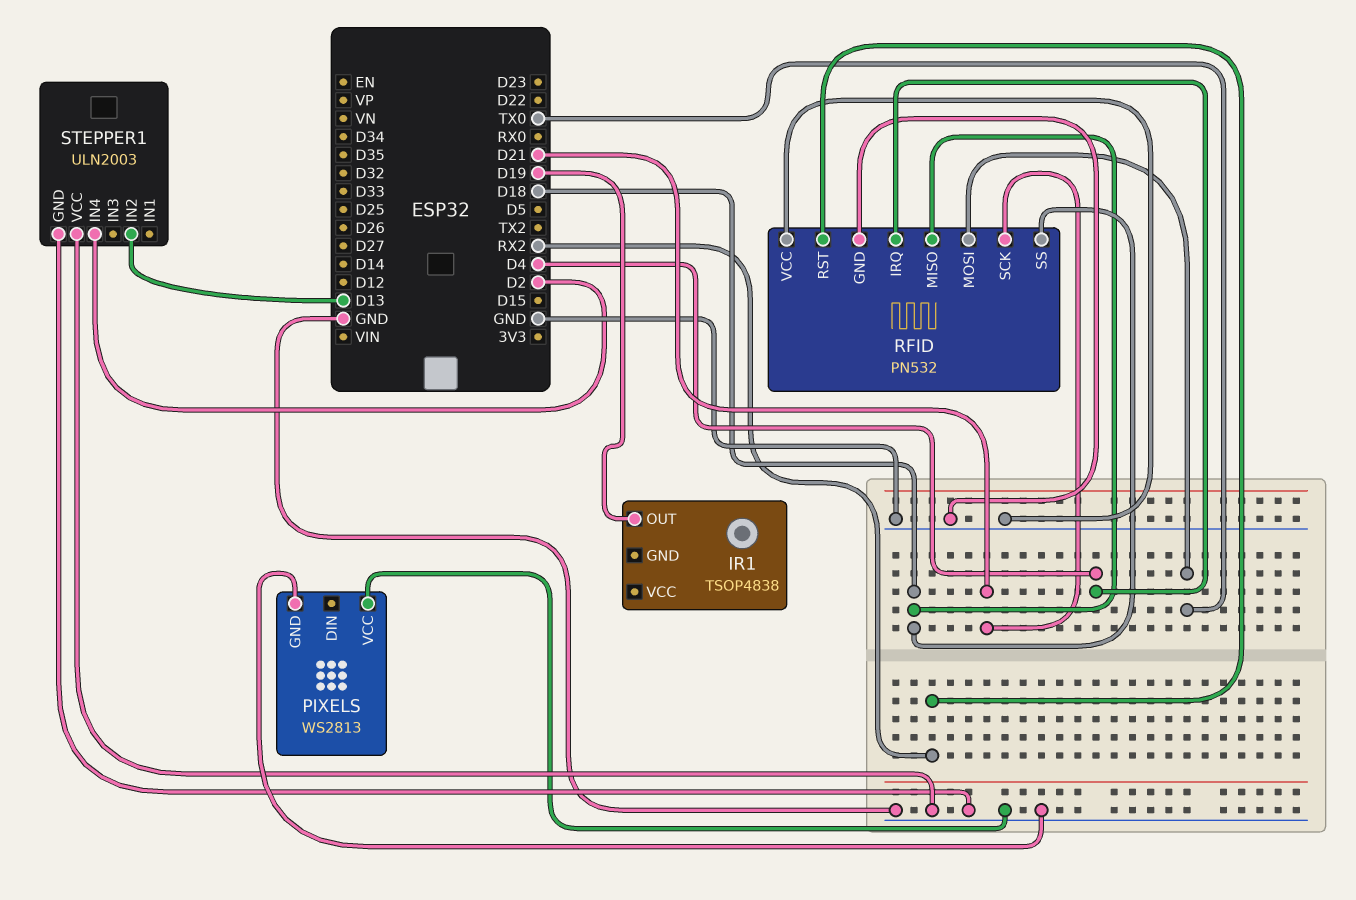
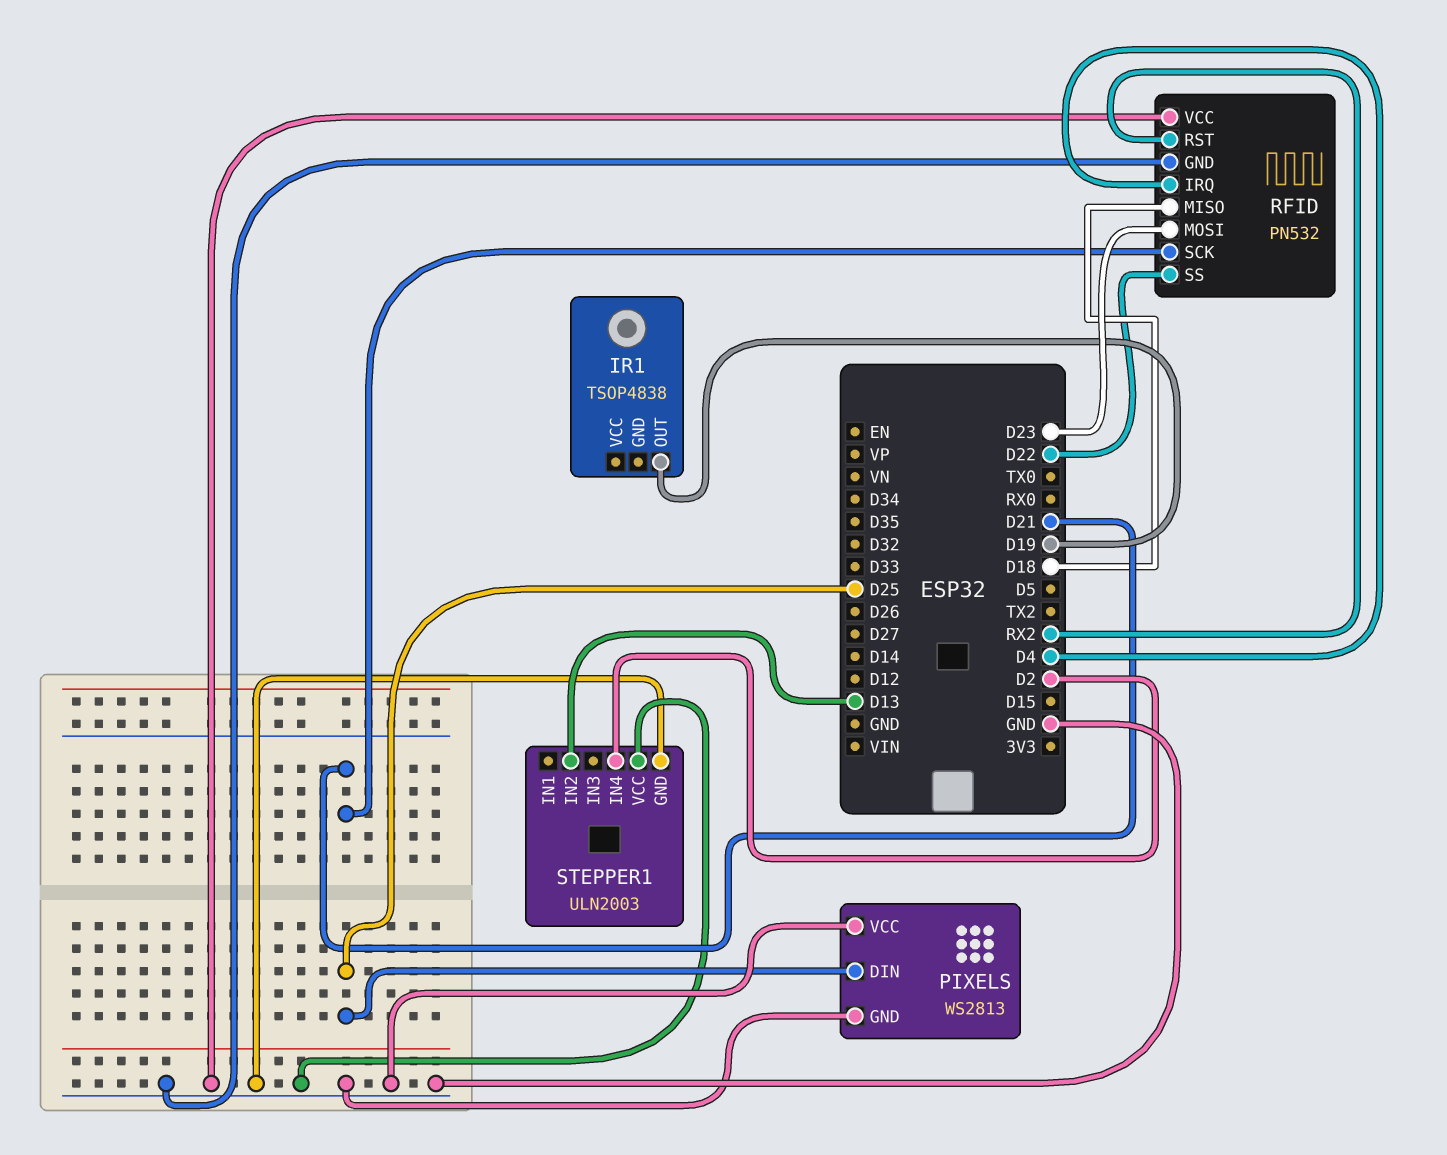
PIXELS pin DIN: none -> D25
RFID pin MOSI: TX0 -> D23
RFID pin SS: D18 -> D22

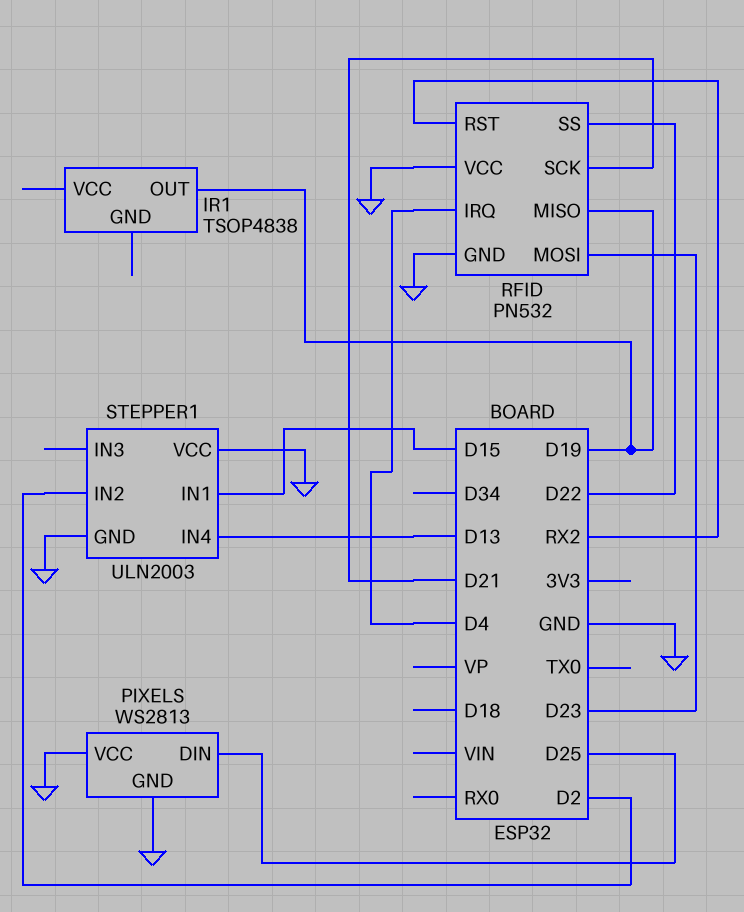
RFID pin MISO: D18 -> D19
STEPPER1 pin IN1: none -> D15
STEPPER1 pin IN2: D13 -> D2
STEPPER1 pin IN4: D2 -> D13

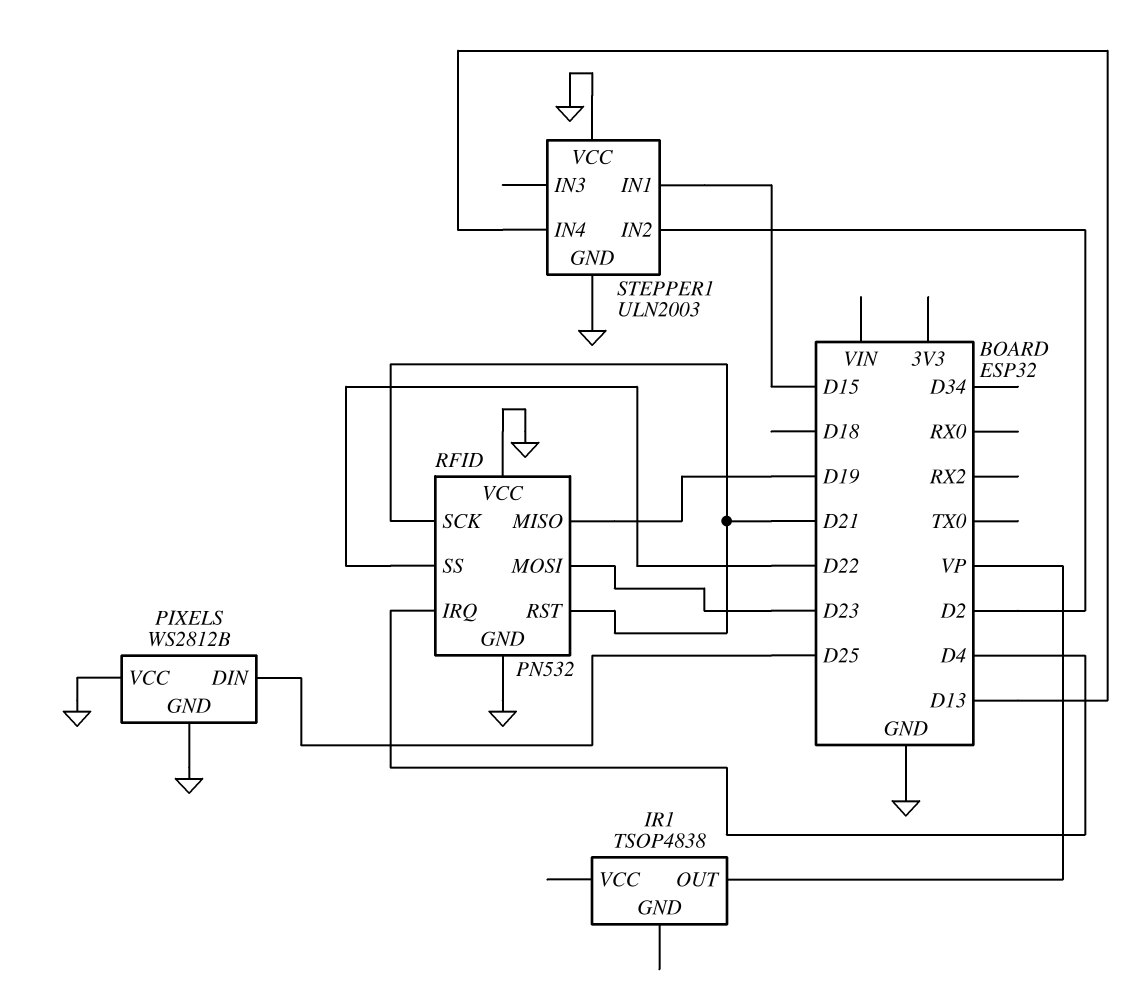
IR1 pin OUT: D19 -> VP
PIXELS: WS2813 -> WS2812B
RFID pin RST: RX2 -> D21

